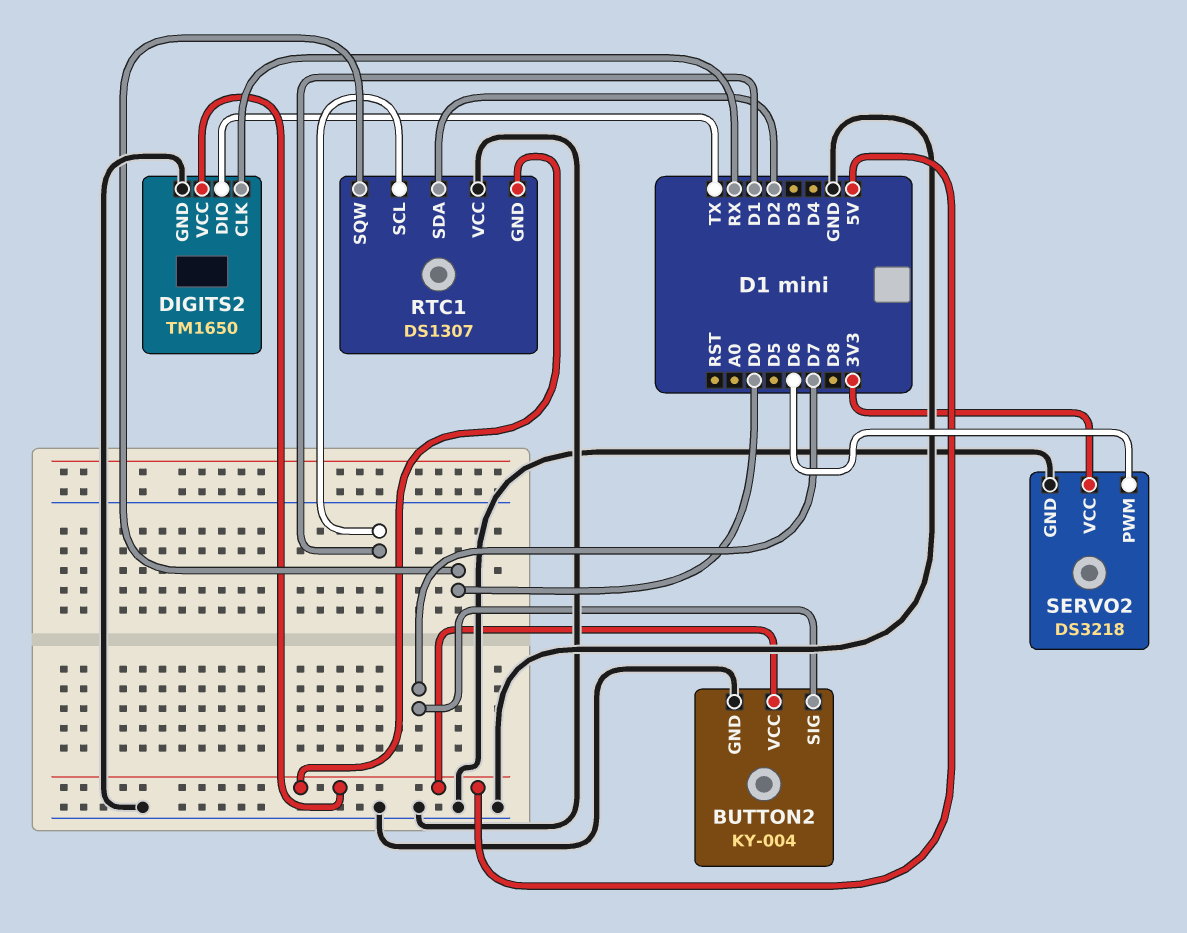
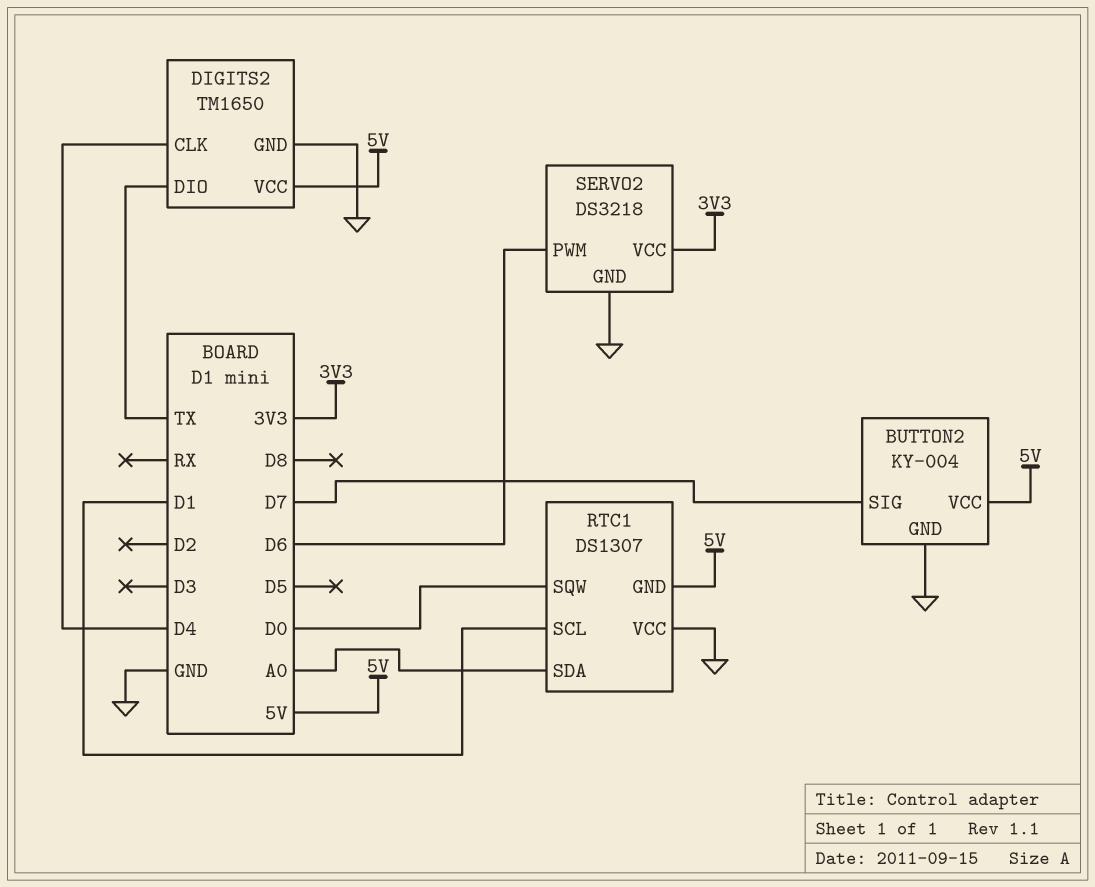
DIGITS2 pin CLK: RX -> D4
RTC1 pin SDA: D2 -> A0

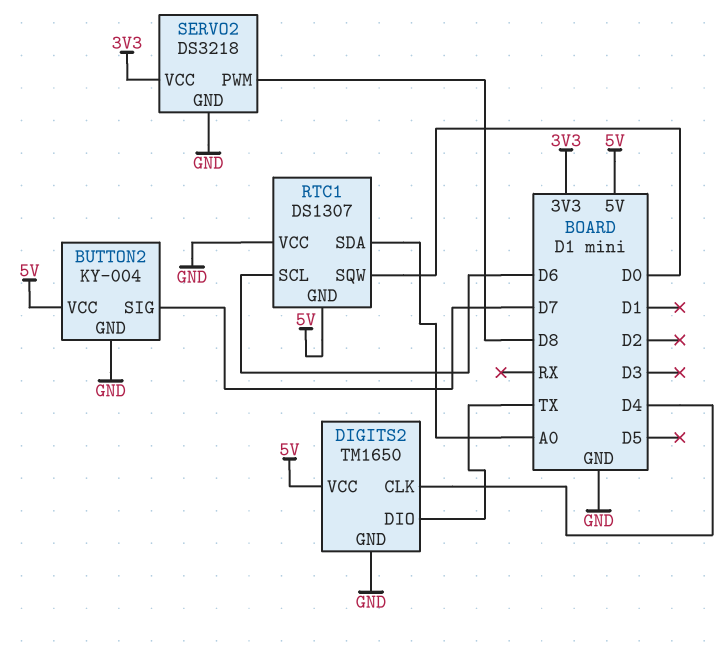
RTC1 pin SCL: D1 -> D6
SERVO2 pin PWM: D6 -> D8

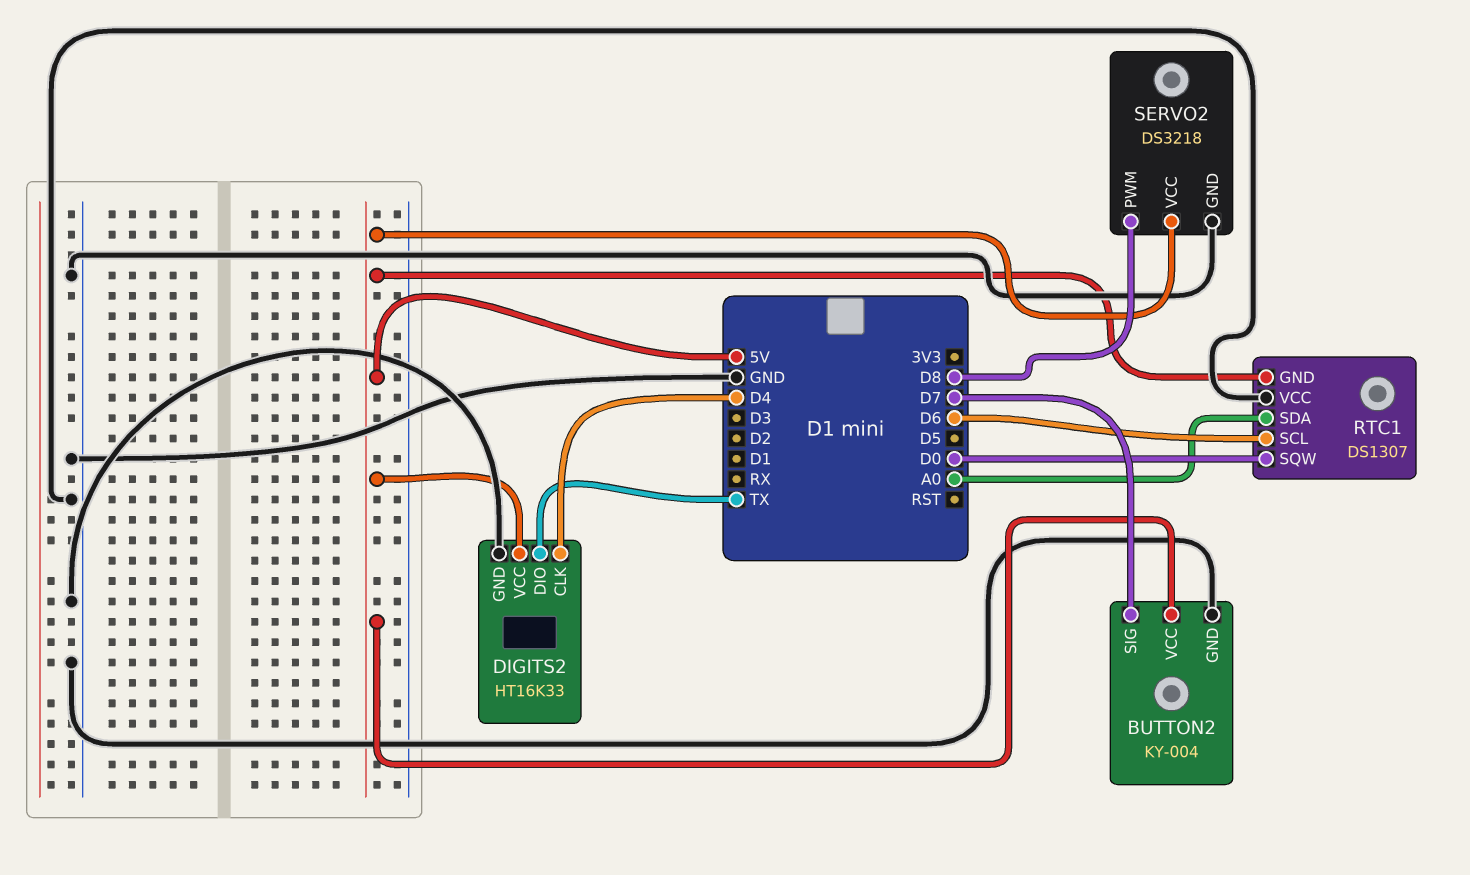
DIGITS2: TM1650 -> HT16K33
SERVO2 pin VCC: 3V3 -> 5V

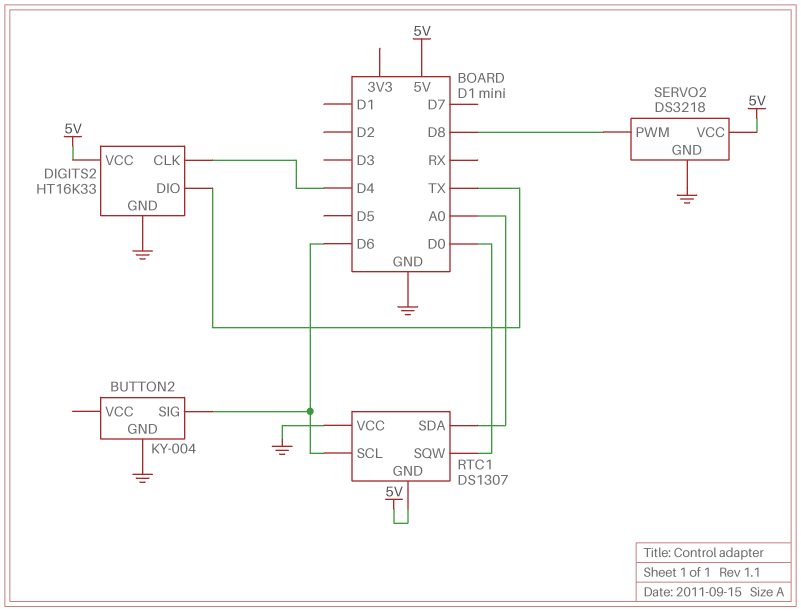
BUTTON2 pin SIG: D7 -> D6
BUTTON2 pin VCC: 5V -> none

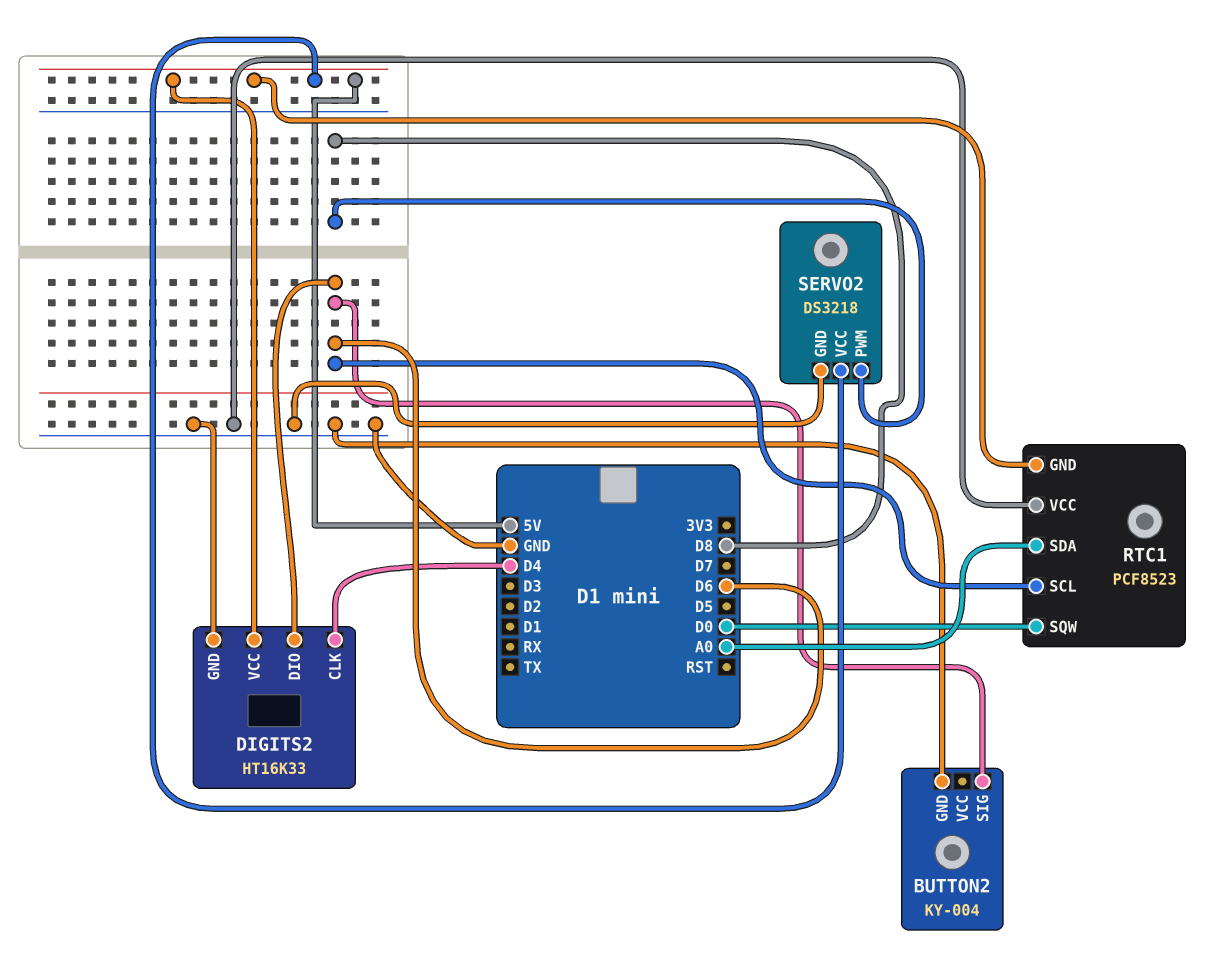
DIGITS2 pin DIO: TX -> D6
RTC1: DS1307 -> PCF8523

